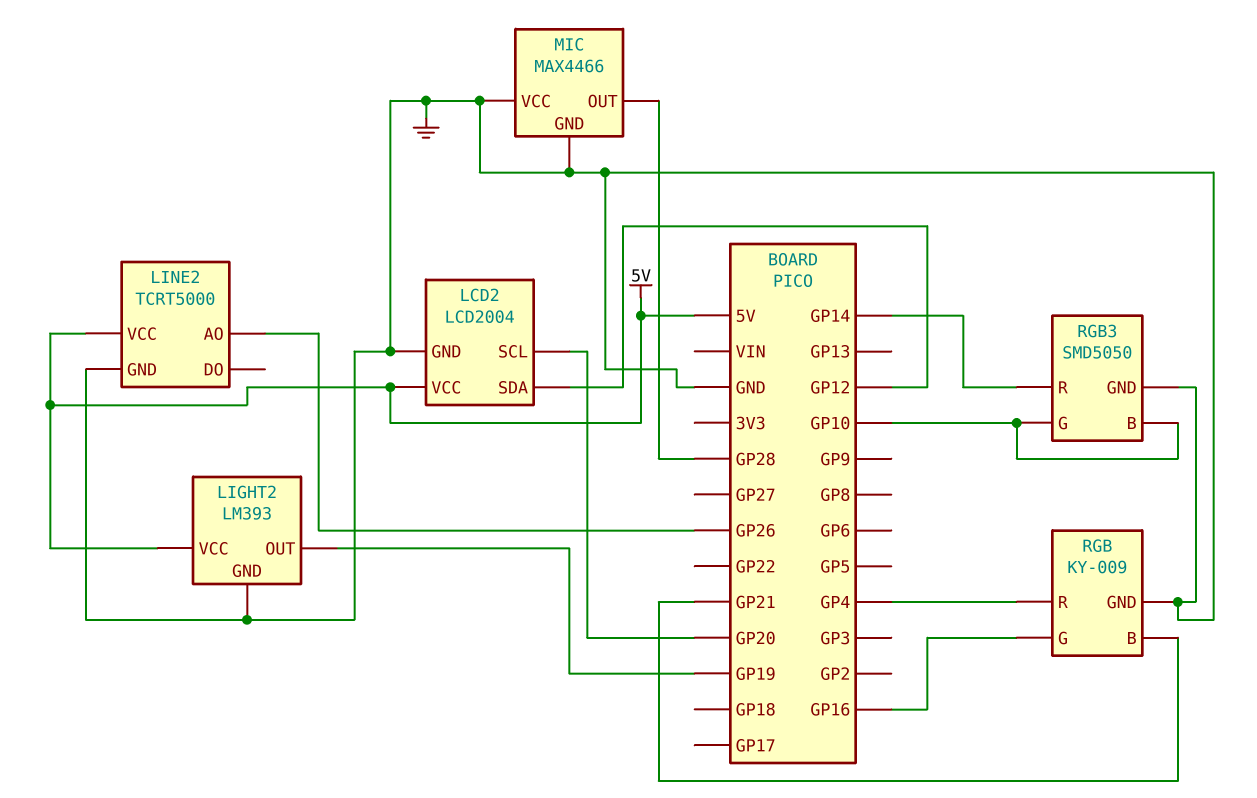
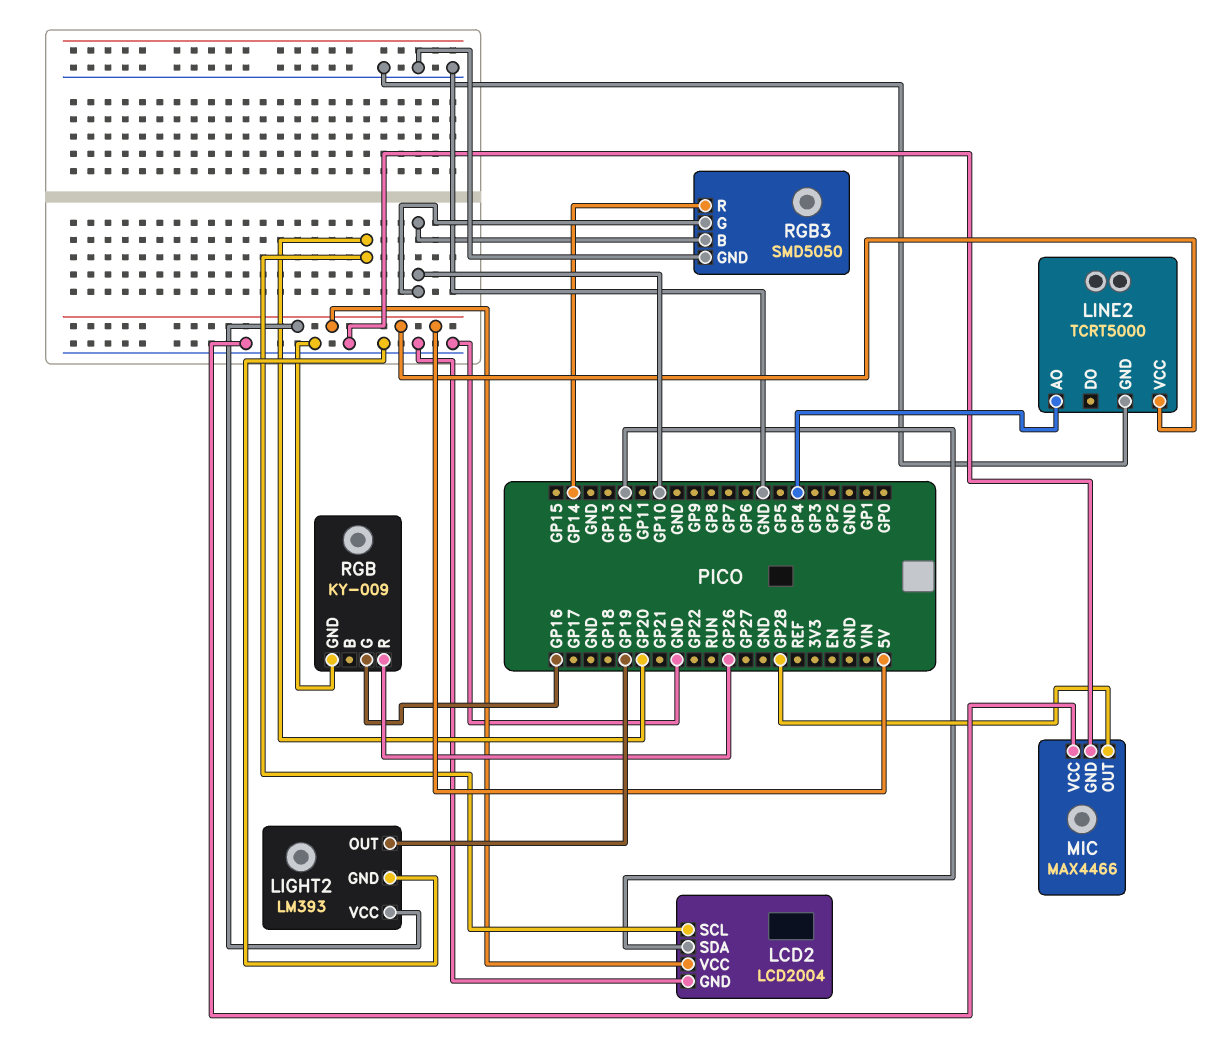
LINE2 pin AO: GP26 -> GP4
RGB pin B: GP21 -> none
RGB pin R: GP4 -> GP26

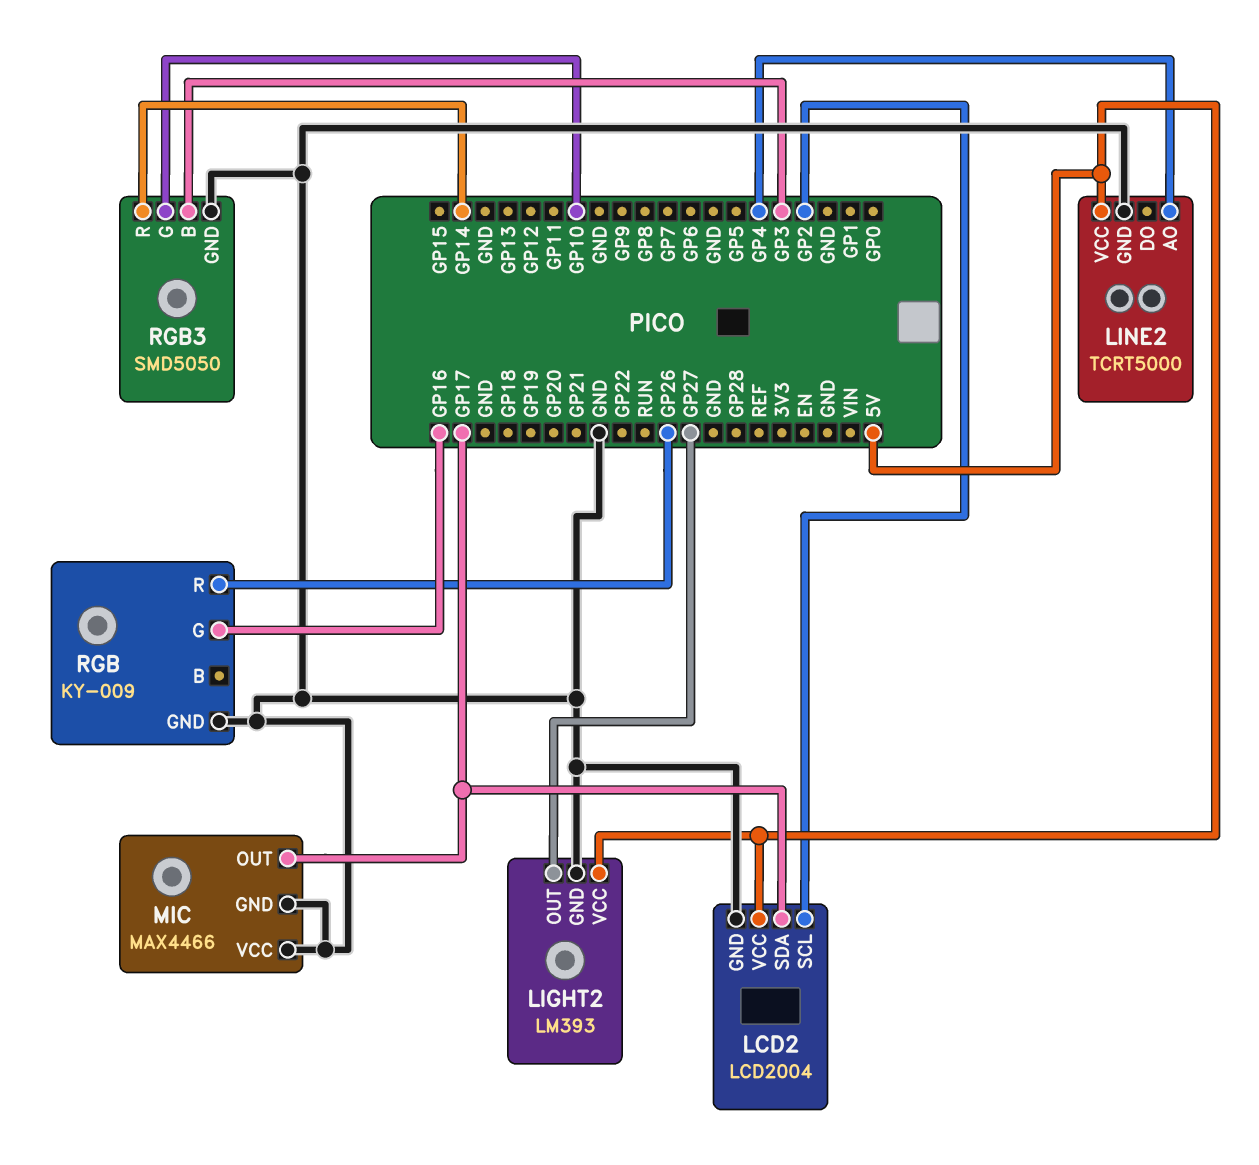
LCD2 pin SCL: GP20 -> GP2
LCD2 pin SDA: GP12 -> GP17
LIGHT2 pin OUT: GP19 -> GP27
MIC pin OUT: GP28 -> GP17
RGB3 pin B: GP10 -> GP3

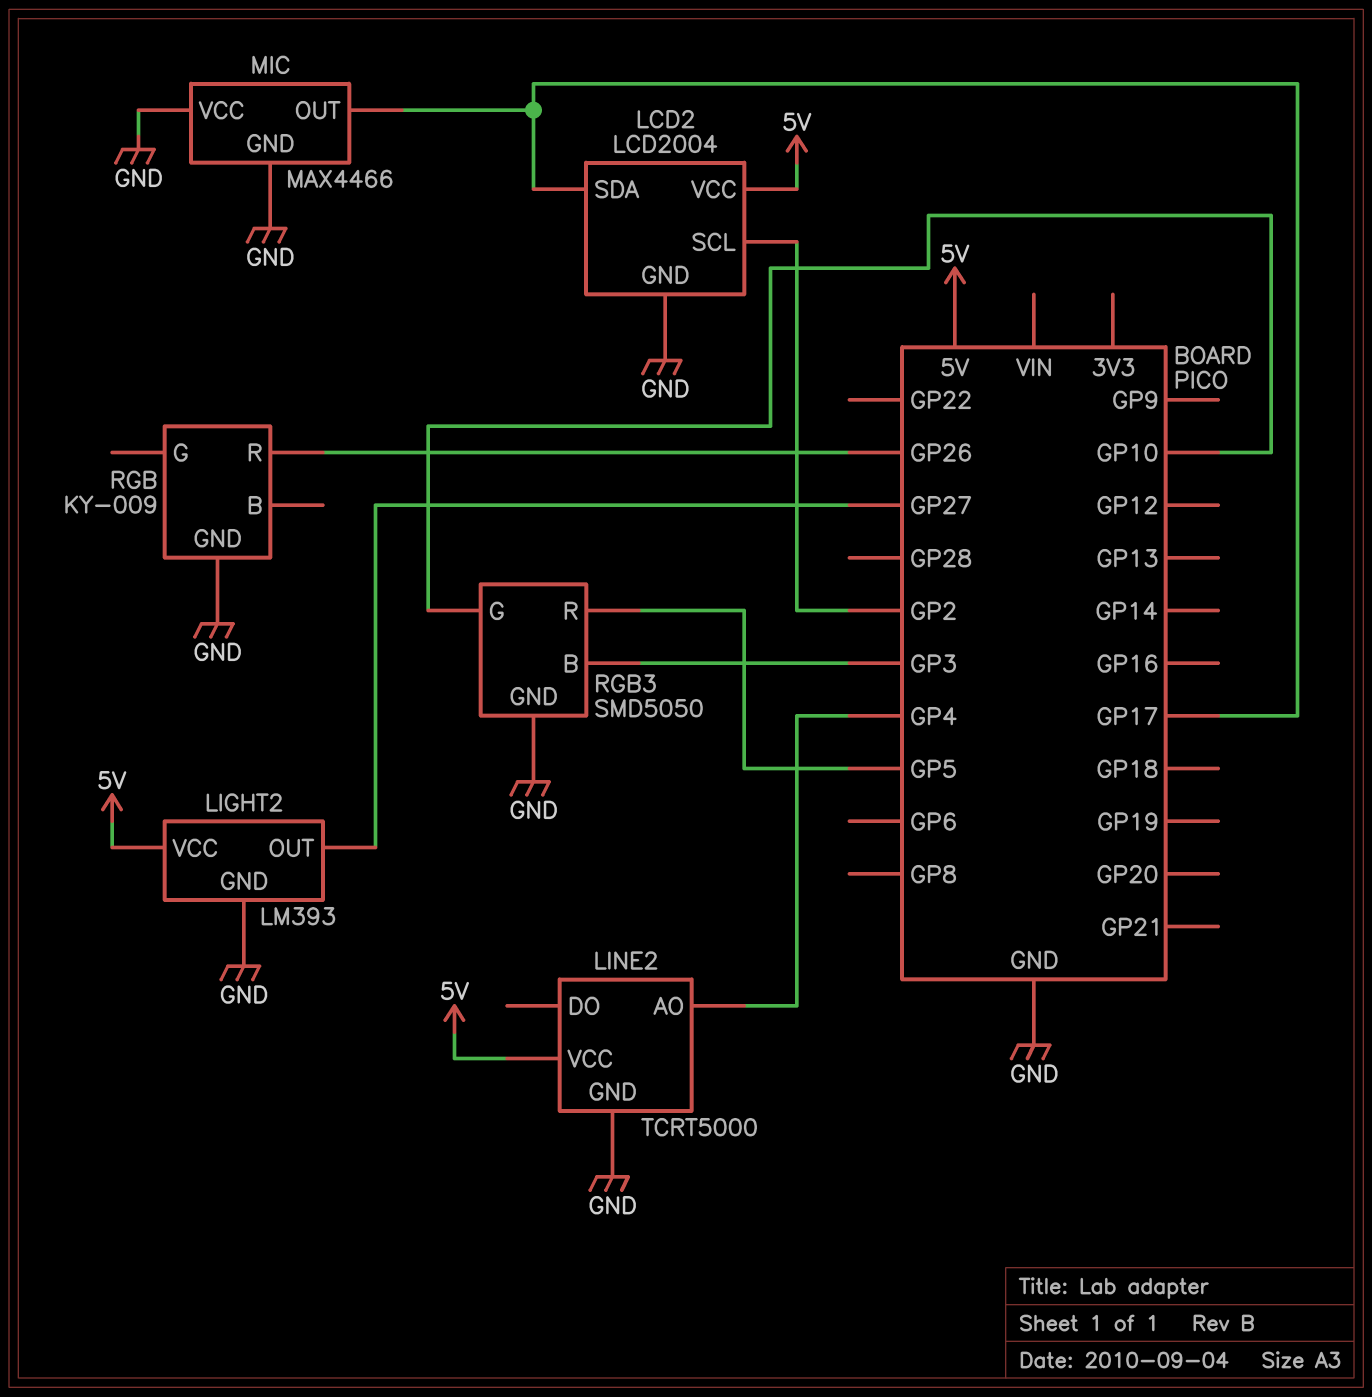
RGB pin G: GP16 -> none
RGB3 pin R: GP14 -> GP5

